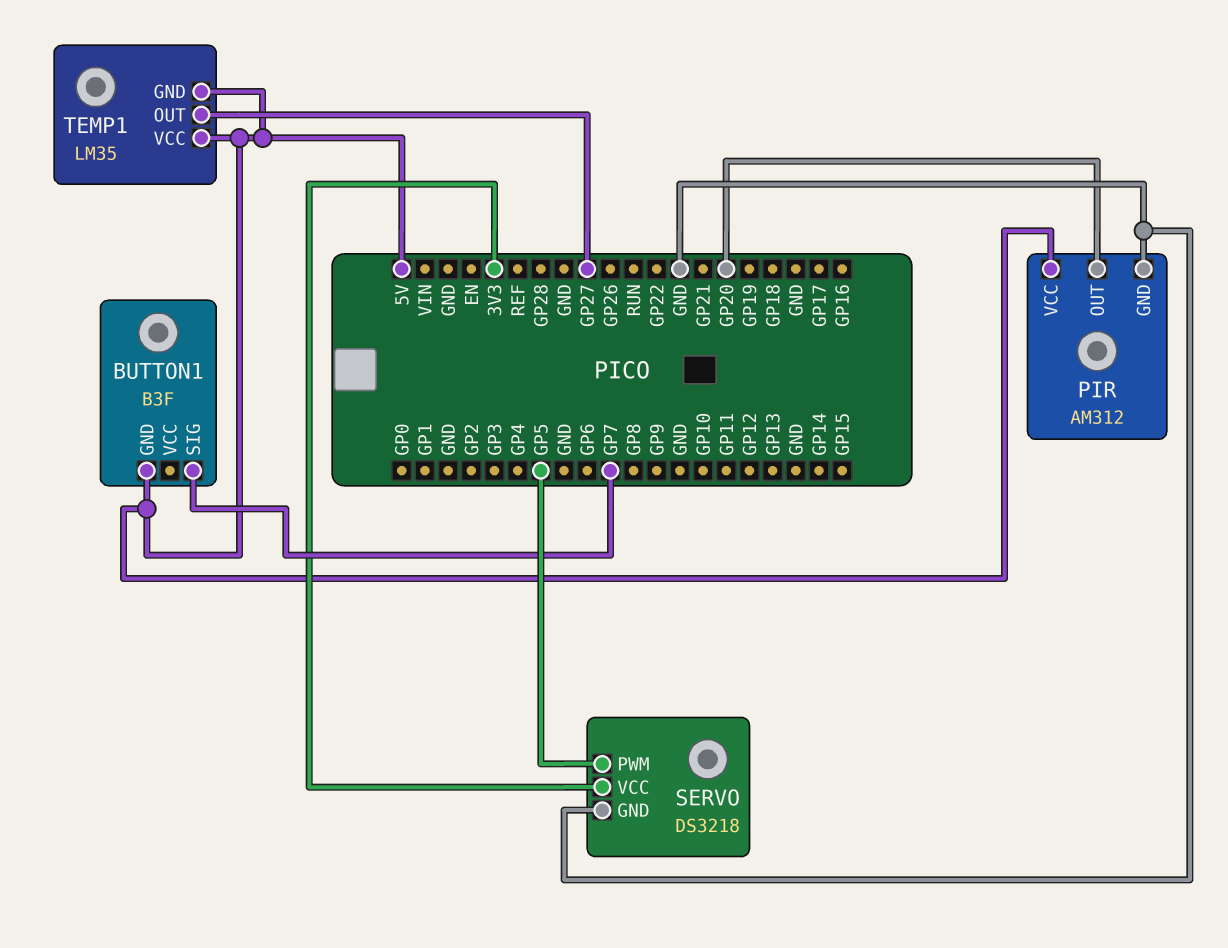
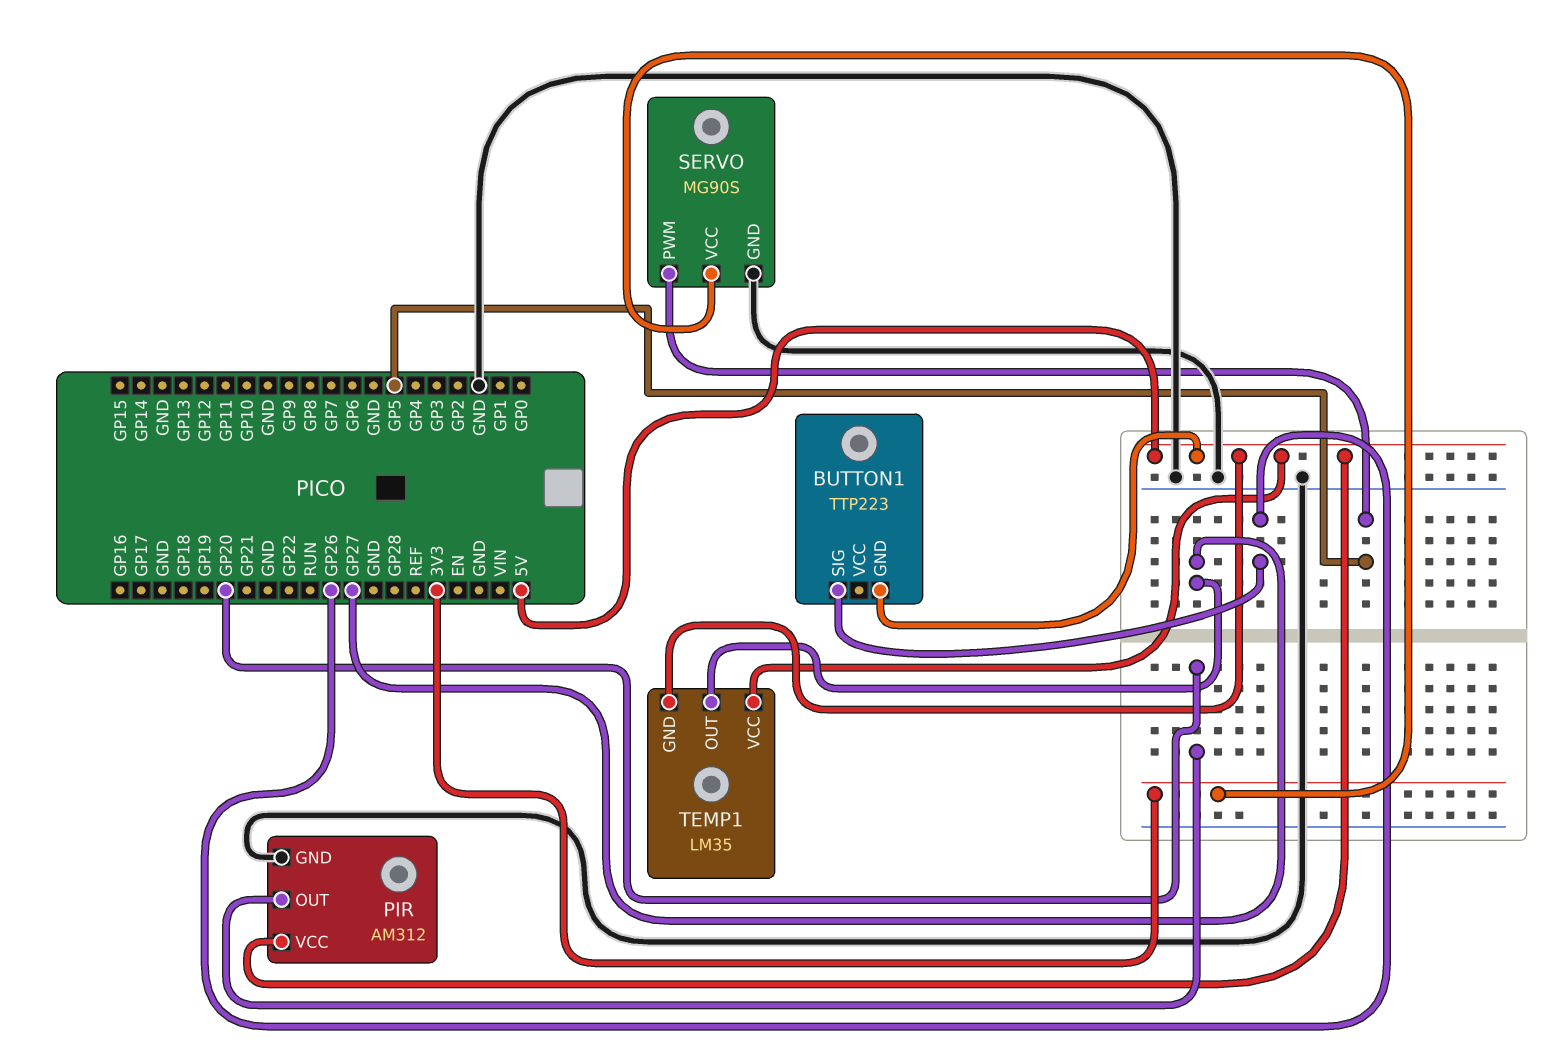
BUTTON1: B3F -> TTP223
BUTTON1 pin SIG: GP7 -> GP26
SERVO: DS3218 -> MG90S

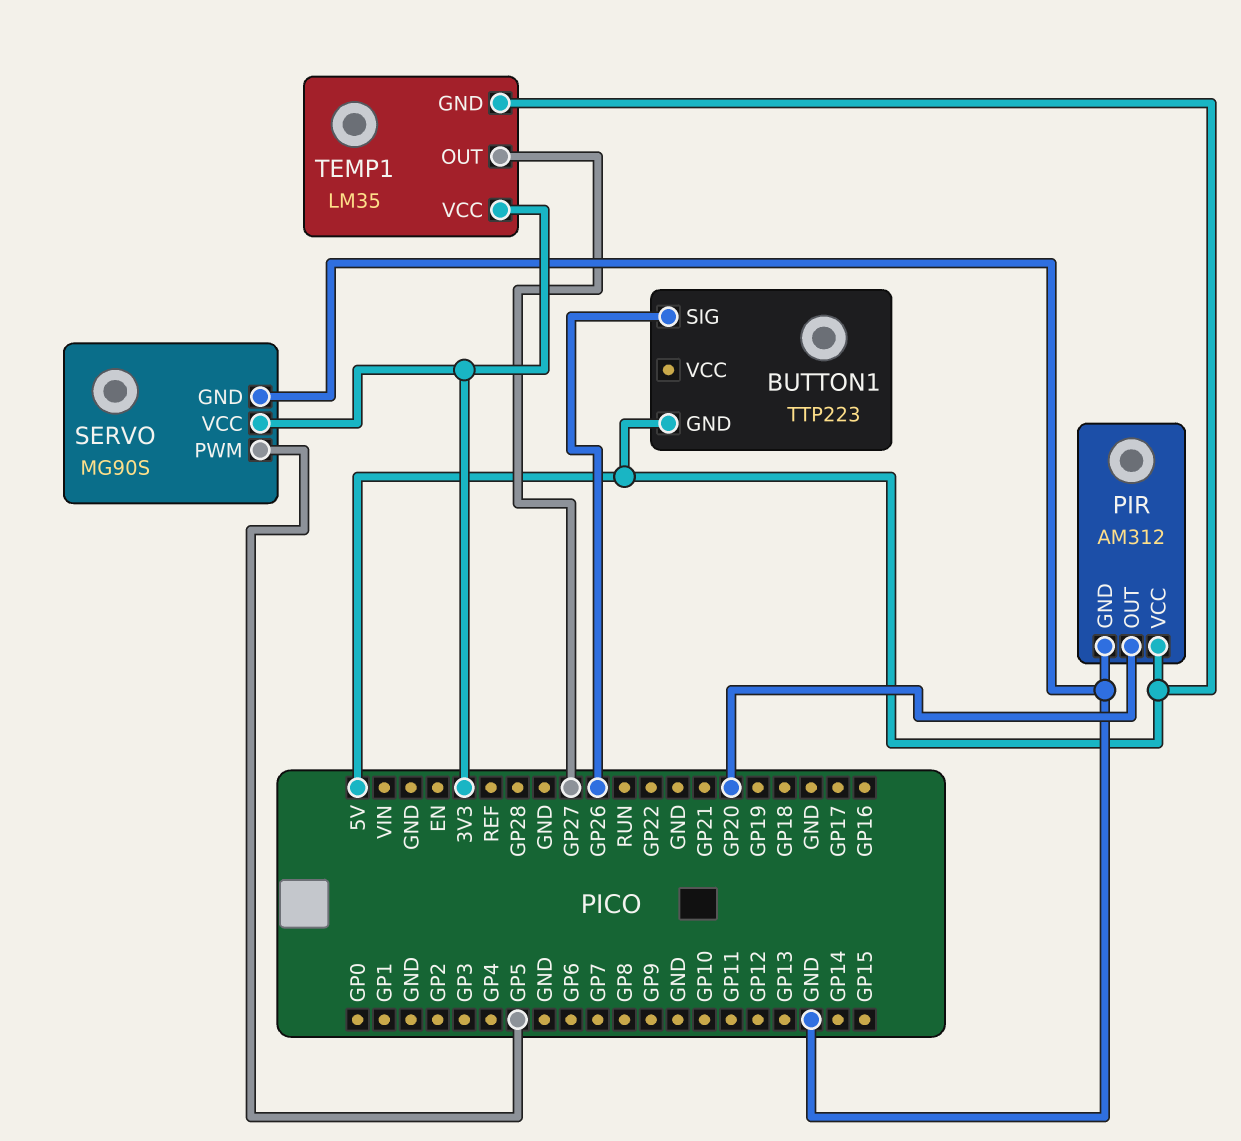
TEMP1 pin VCC: 5V -> 3V3

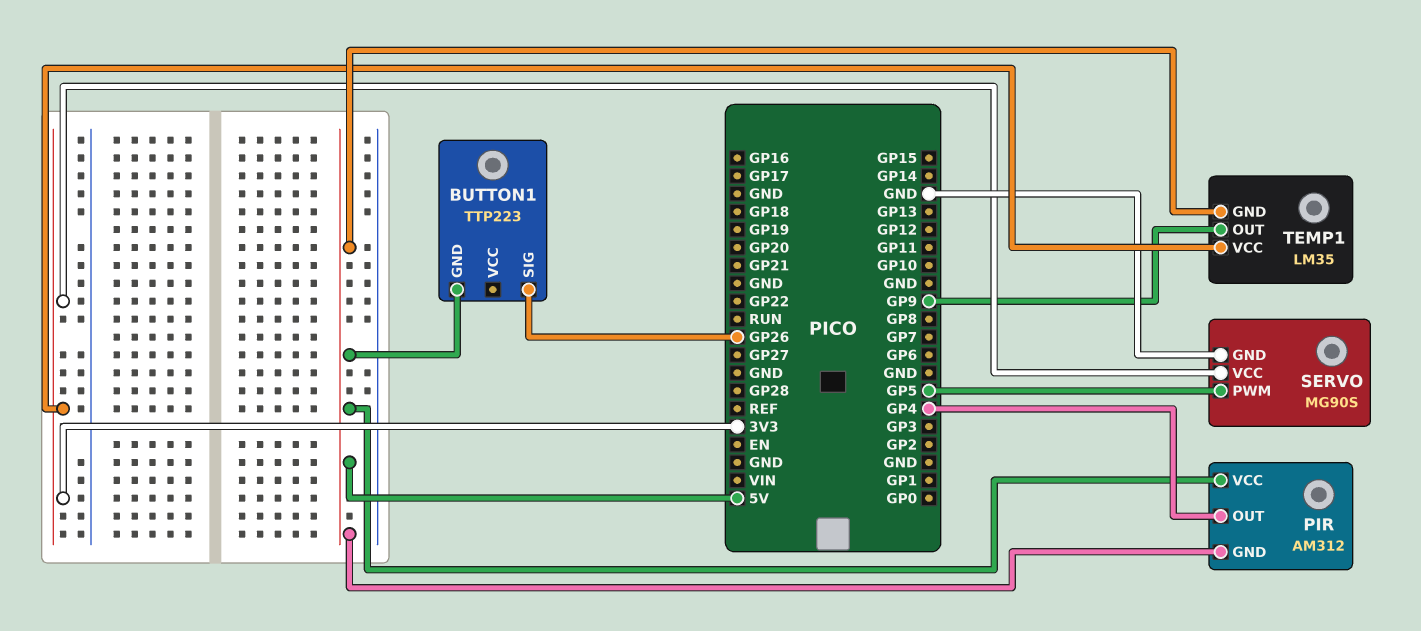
PIR pin GND: GND -> 5V
PIR pin OUT: GP20 -> GP4
TEMP1 pin OUT: GP27 -> GP9

